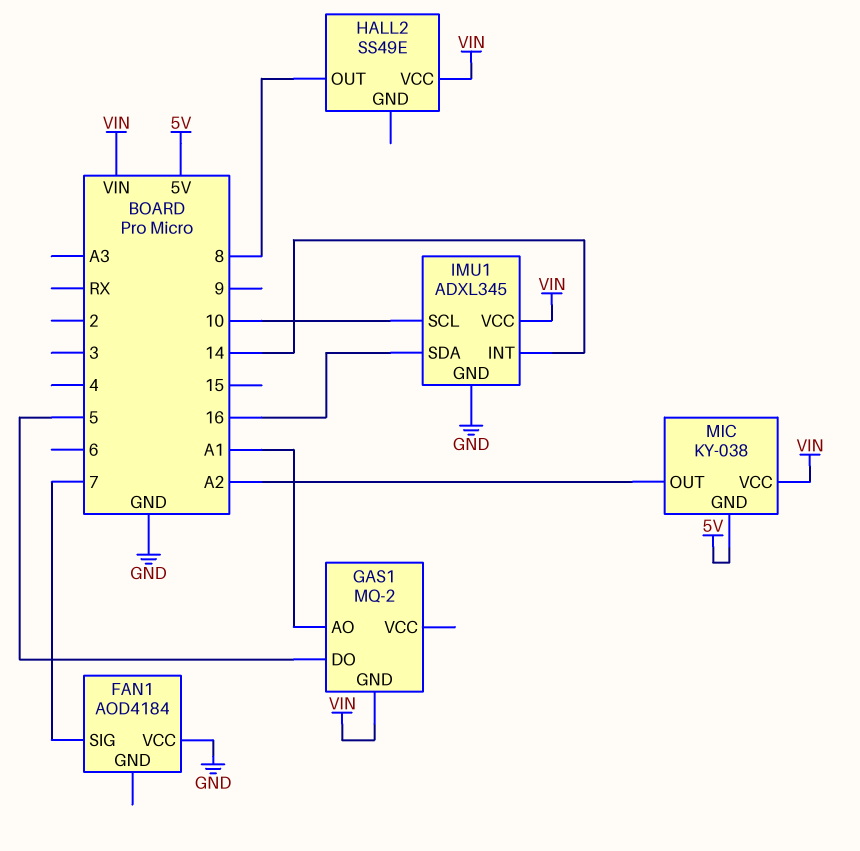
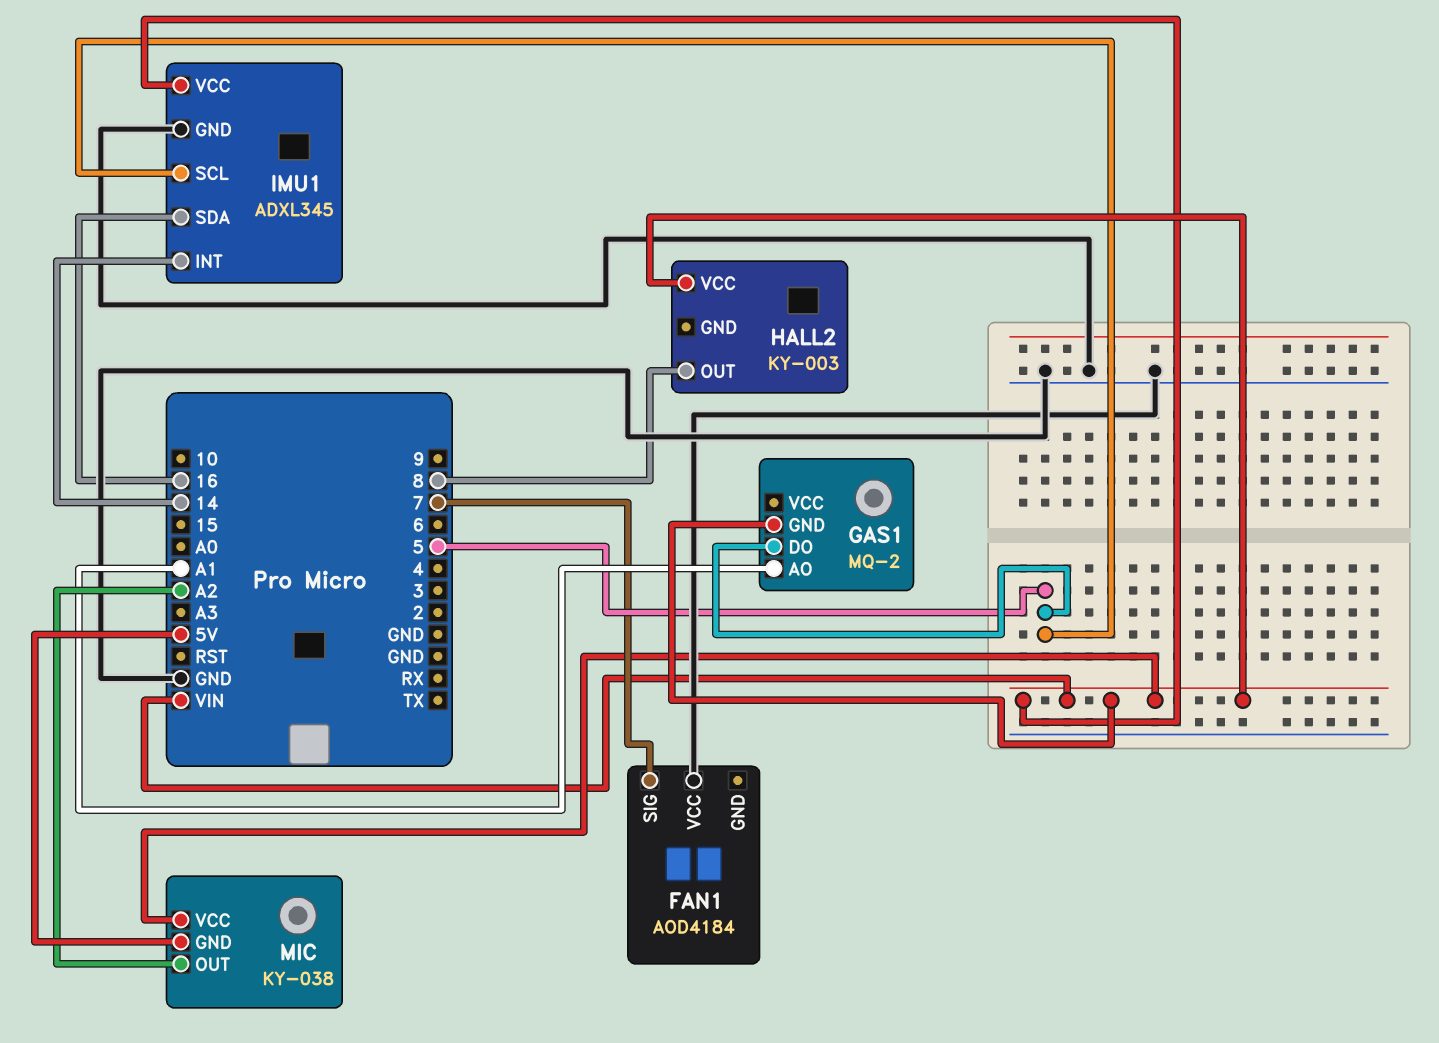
HALL2: SS49E -> KY-003
IMU1 pin SCL: 10 -> 5

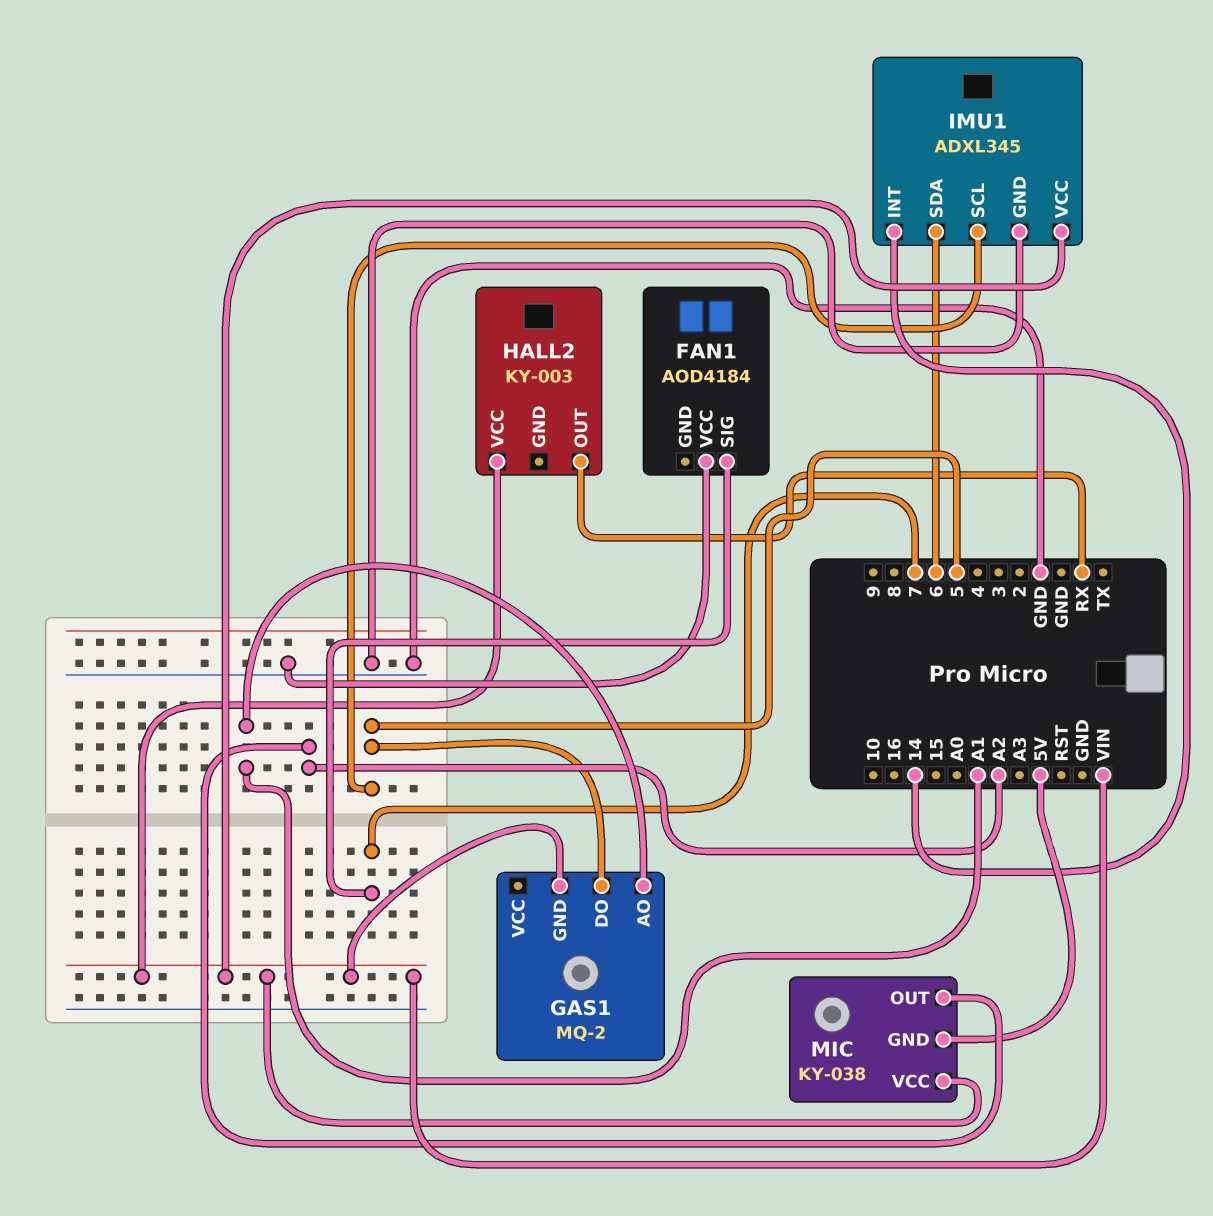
HALL2 pin OUT: 8 -> RX
IMU1 pin SDA: 16 -> 6

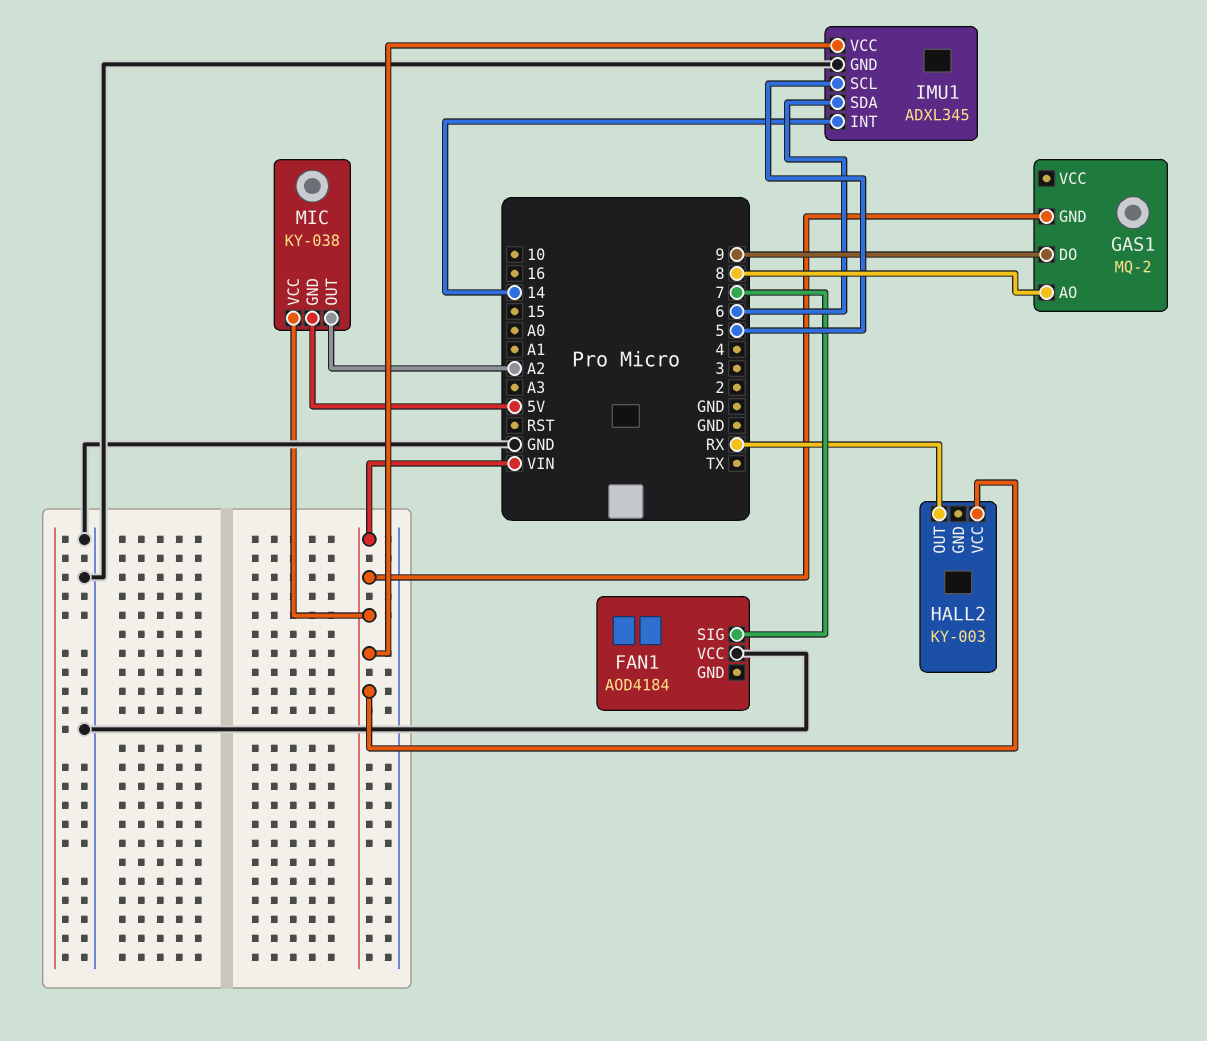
GAS1 pin AO: A1 -> 8
GAS1 pin DO: 5 -> 9

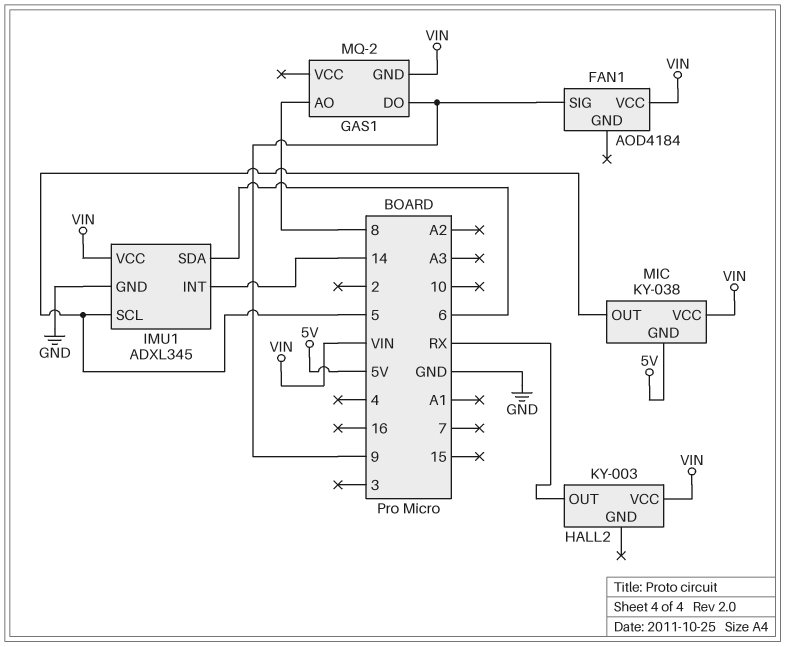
FAN1 pin SIG: 7 -> 9
FAN1 pin VCC: GND -> VIN
MIC pin OUT: A2 -> 5

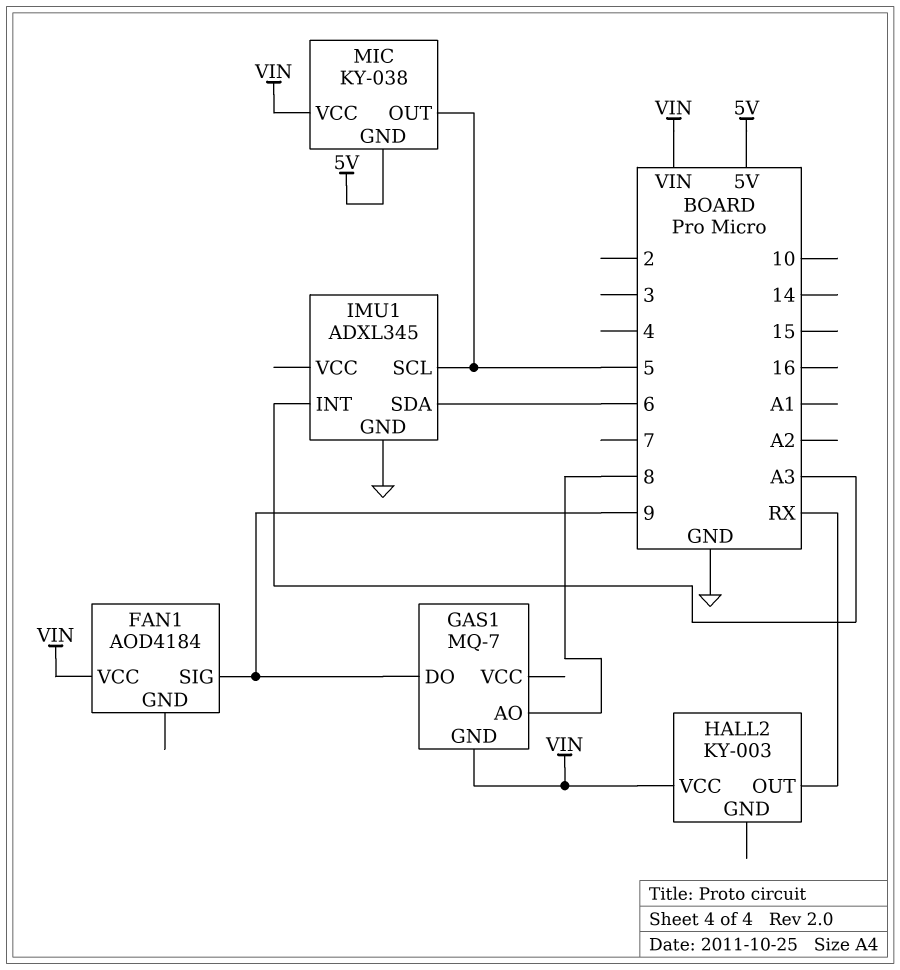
GAS1: MQ-2 -> MQ-7
IMU1 pin INT: 14 -> A3
IMU1 pin VCC: VIN -> none

